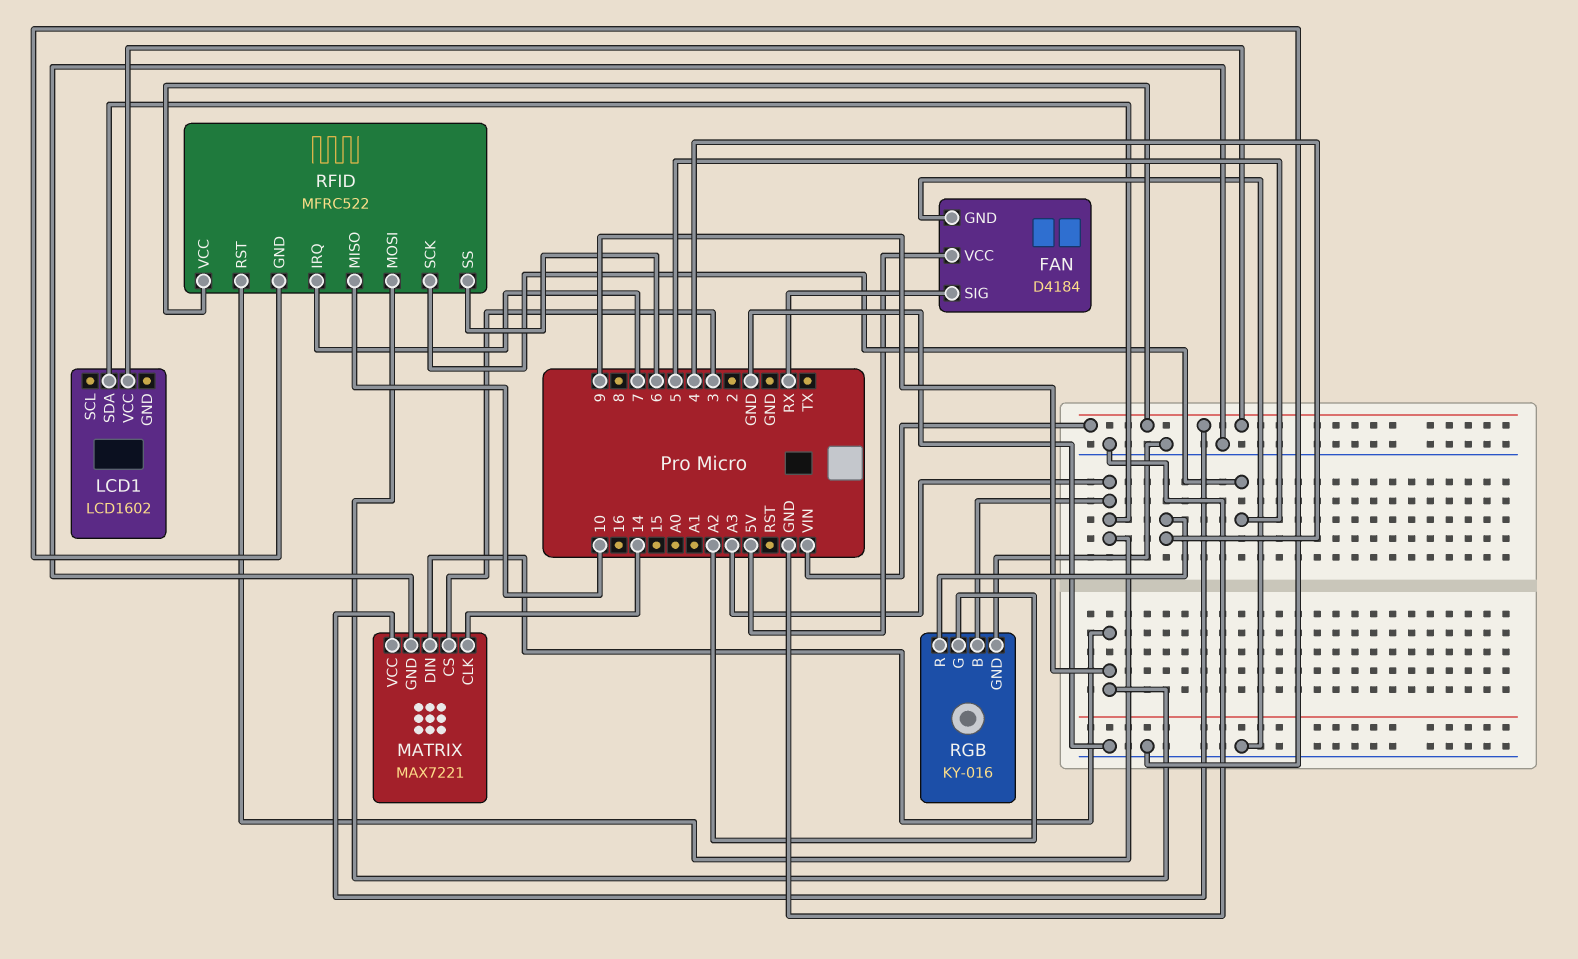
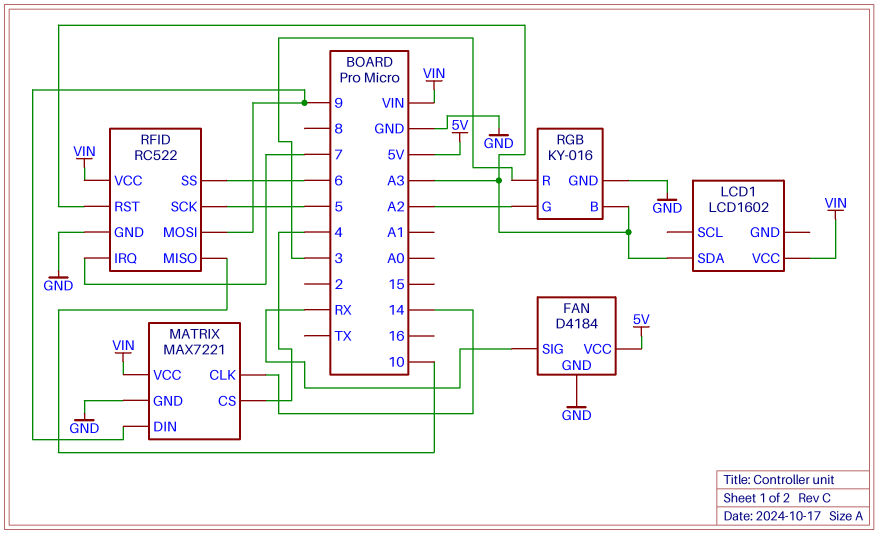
MATRIX pin CS: 3 -> 4
RFID: MFRC522 -> RC522
RGB pin R: 4 -> 3

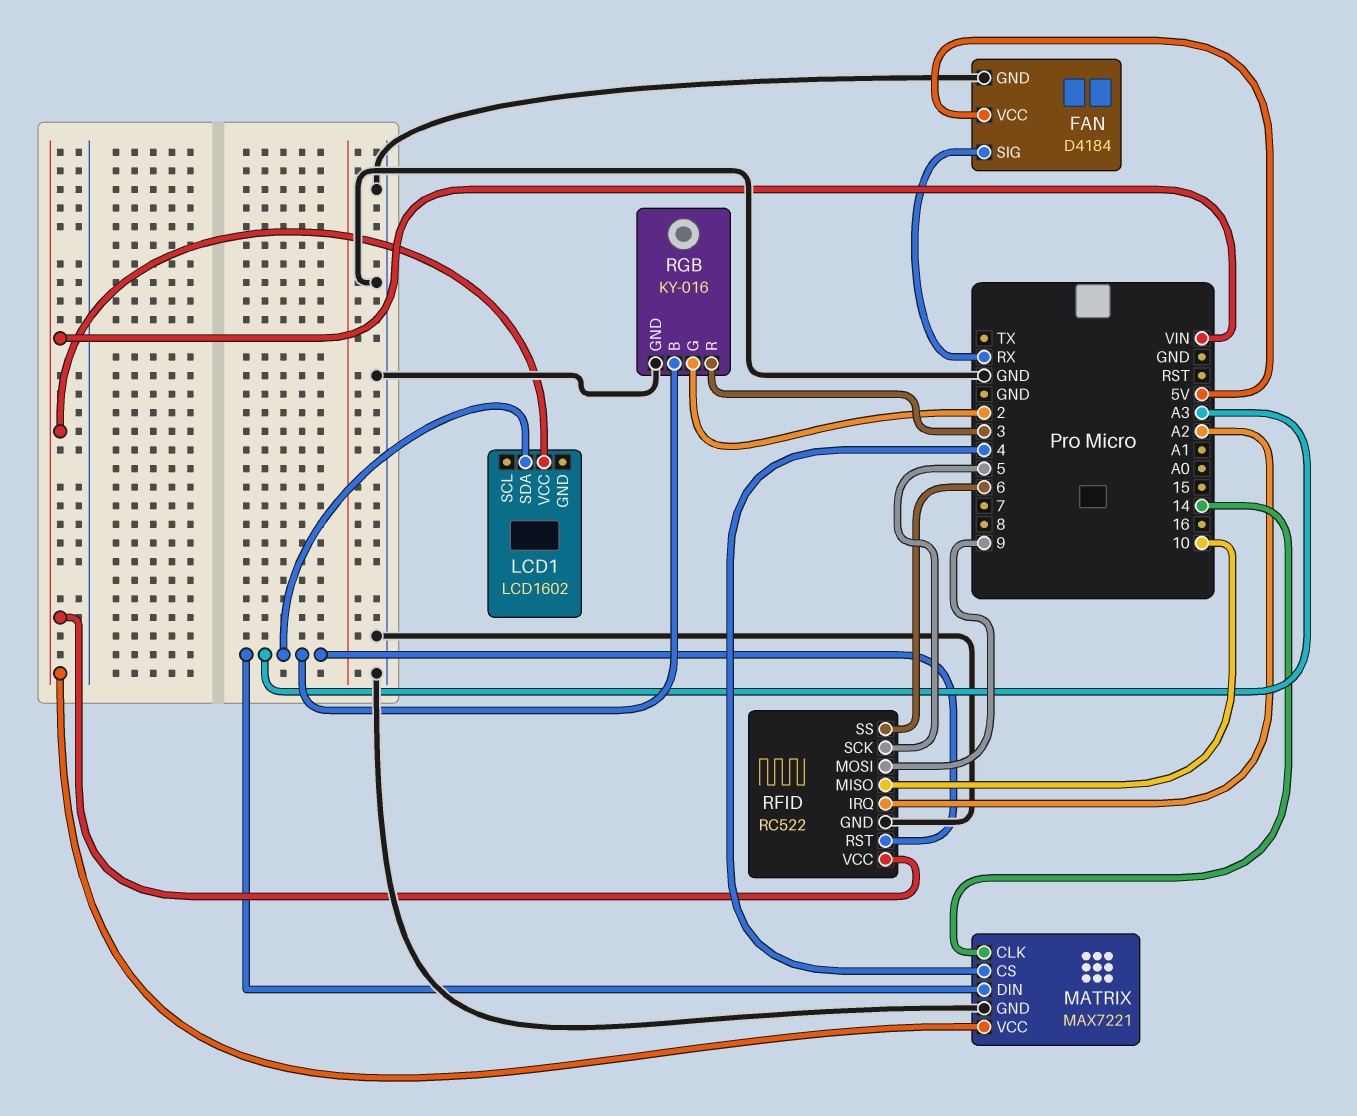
MATRIX pin DIN: 9 -> A3
RFID pin IRQ: 7 -> A2
RGB pin G: A2 -> 2

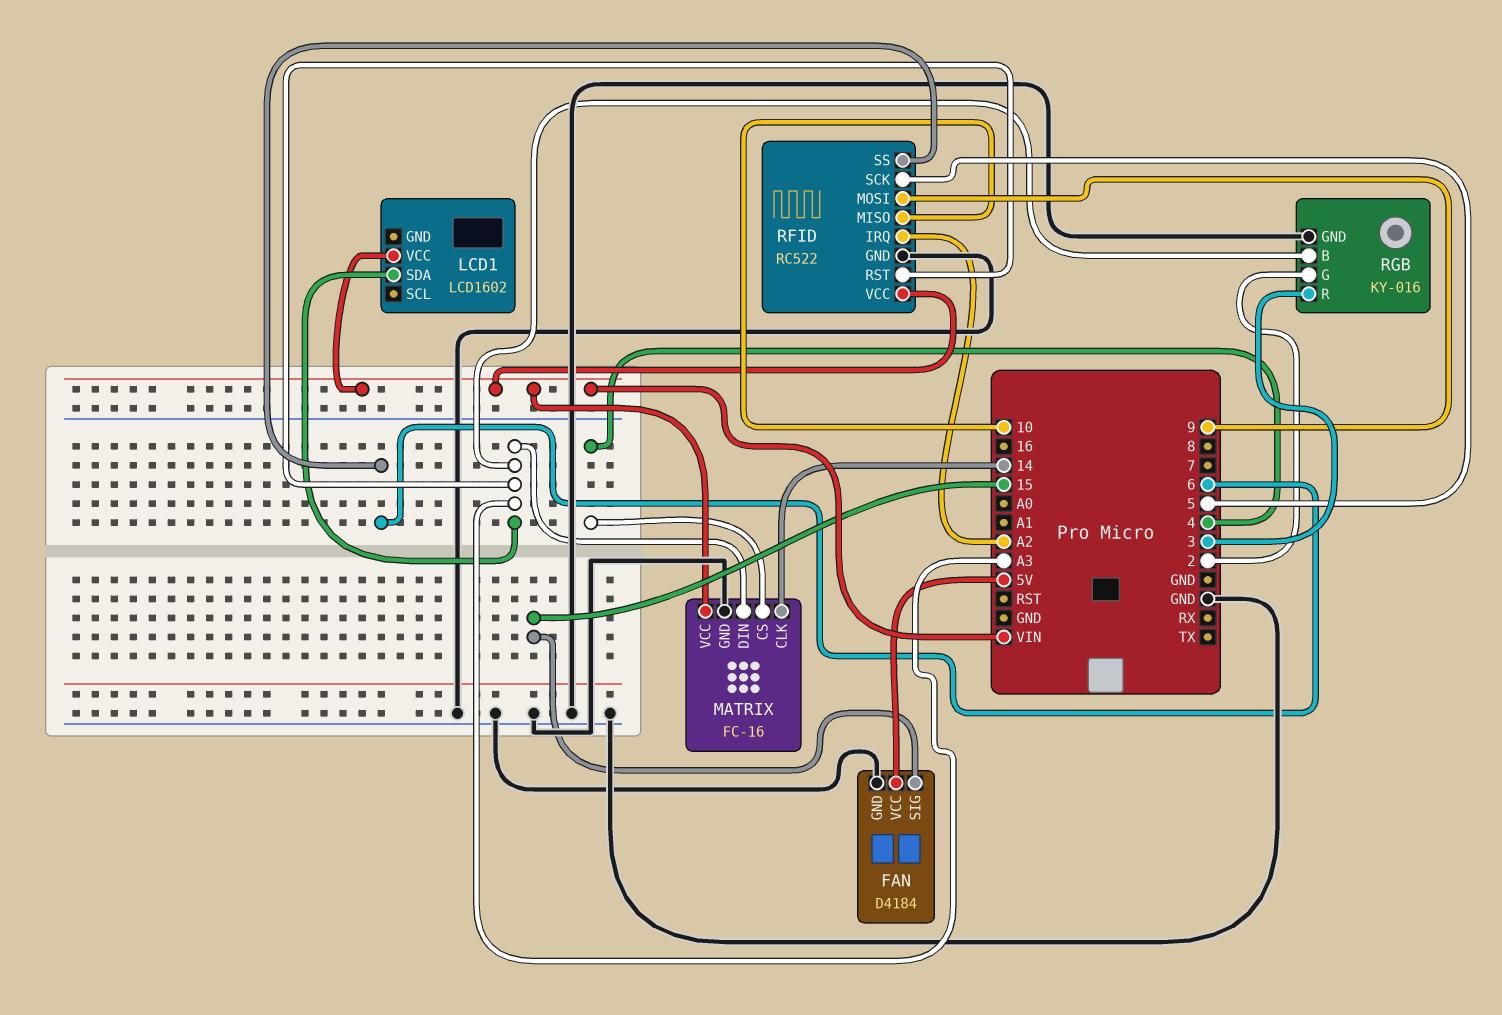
FAN pin SIG: RX -> 15
MATRIX: MAX7221 -> FC-16

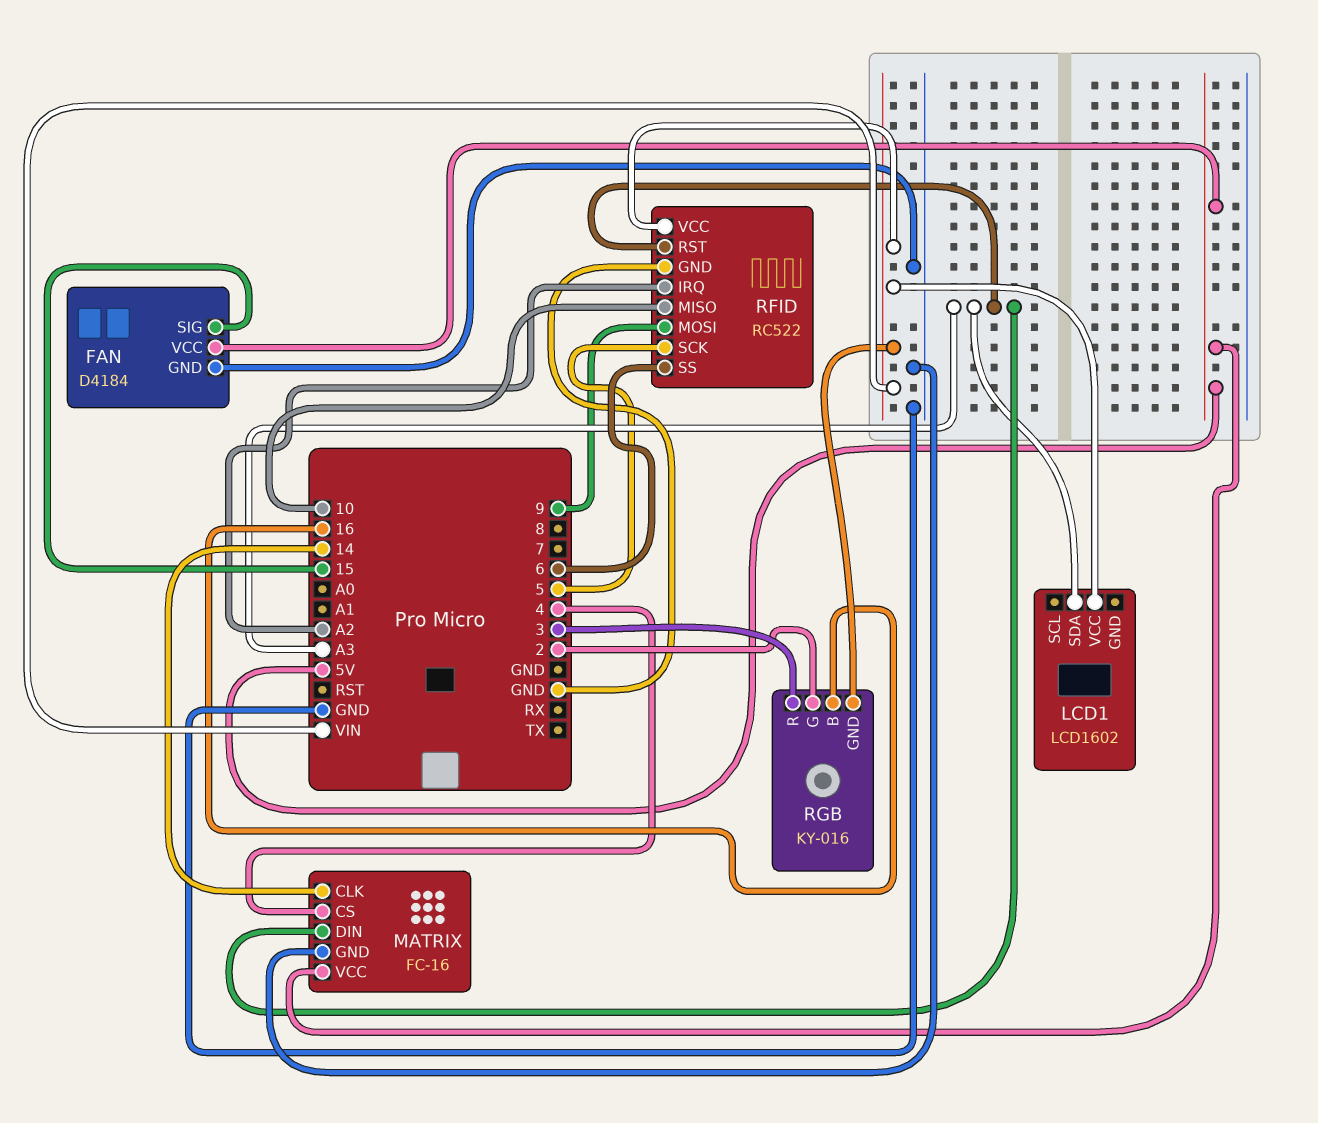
MATRIX pin VCC: VIN -> 5V
RGB pin B: A3 -> 16
RGB pin GND: GND -> VIN

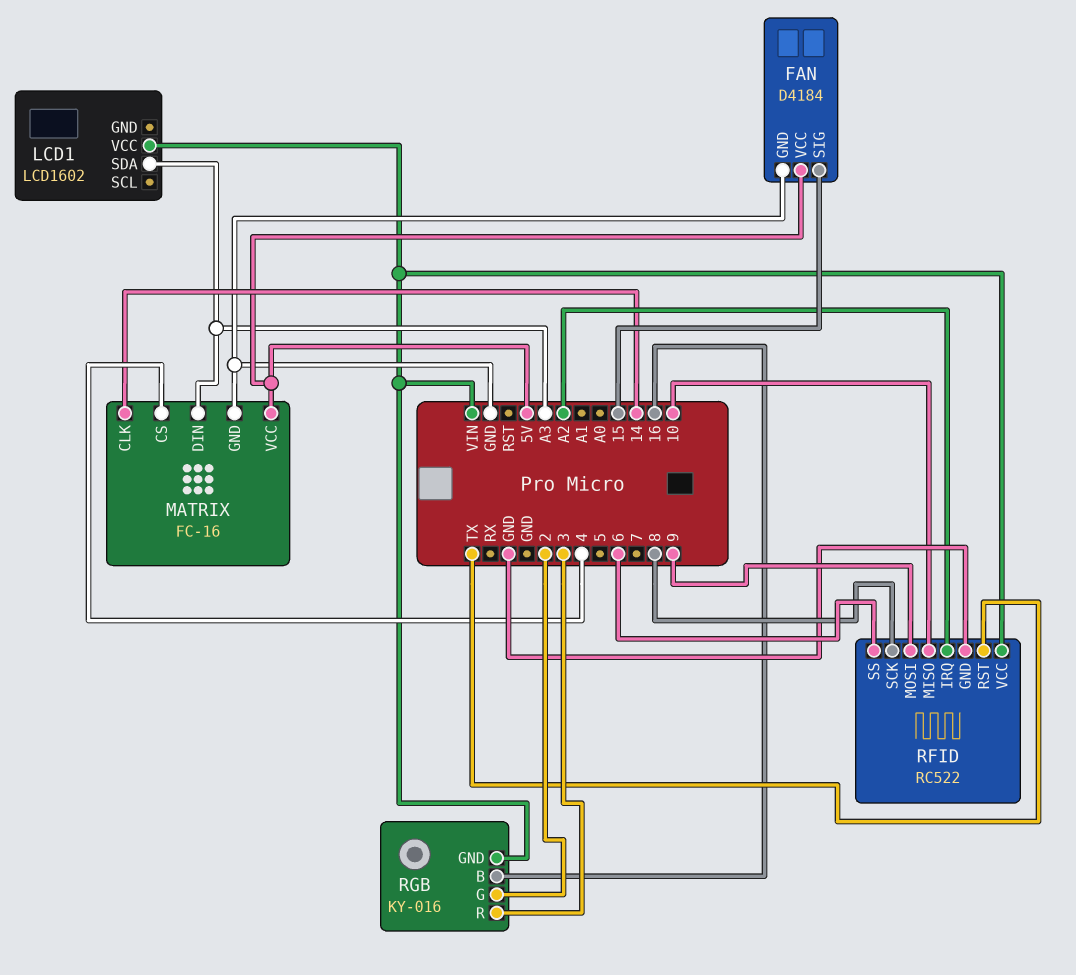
RFID pin RST: A3 -> TX
RFID pin SCK: 5 -> 8

